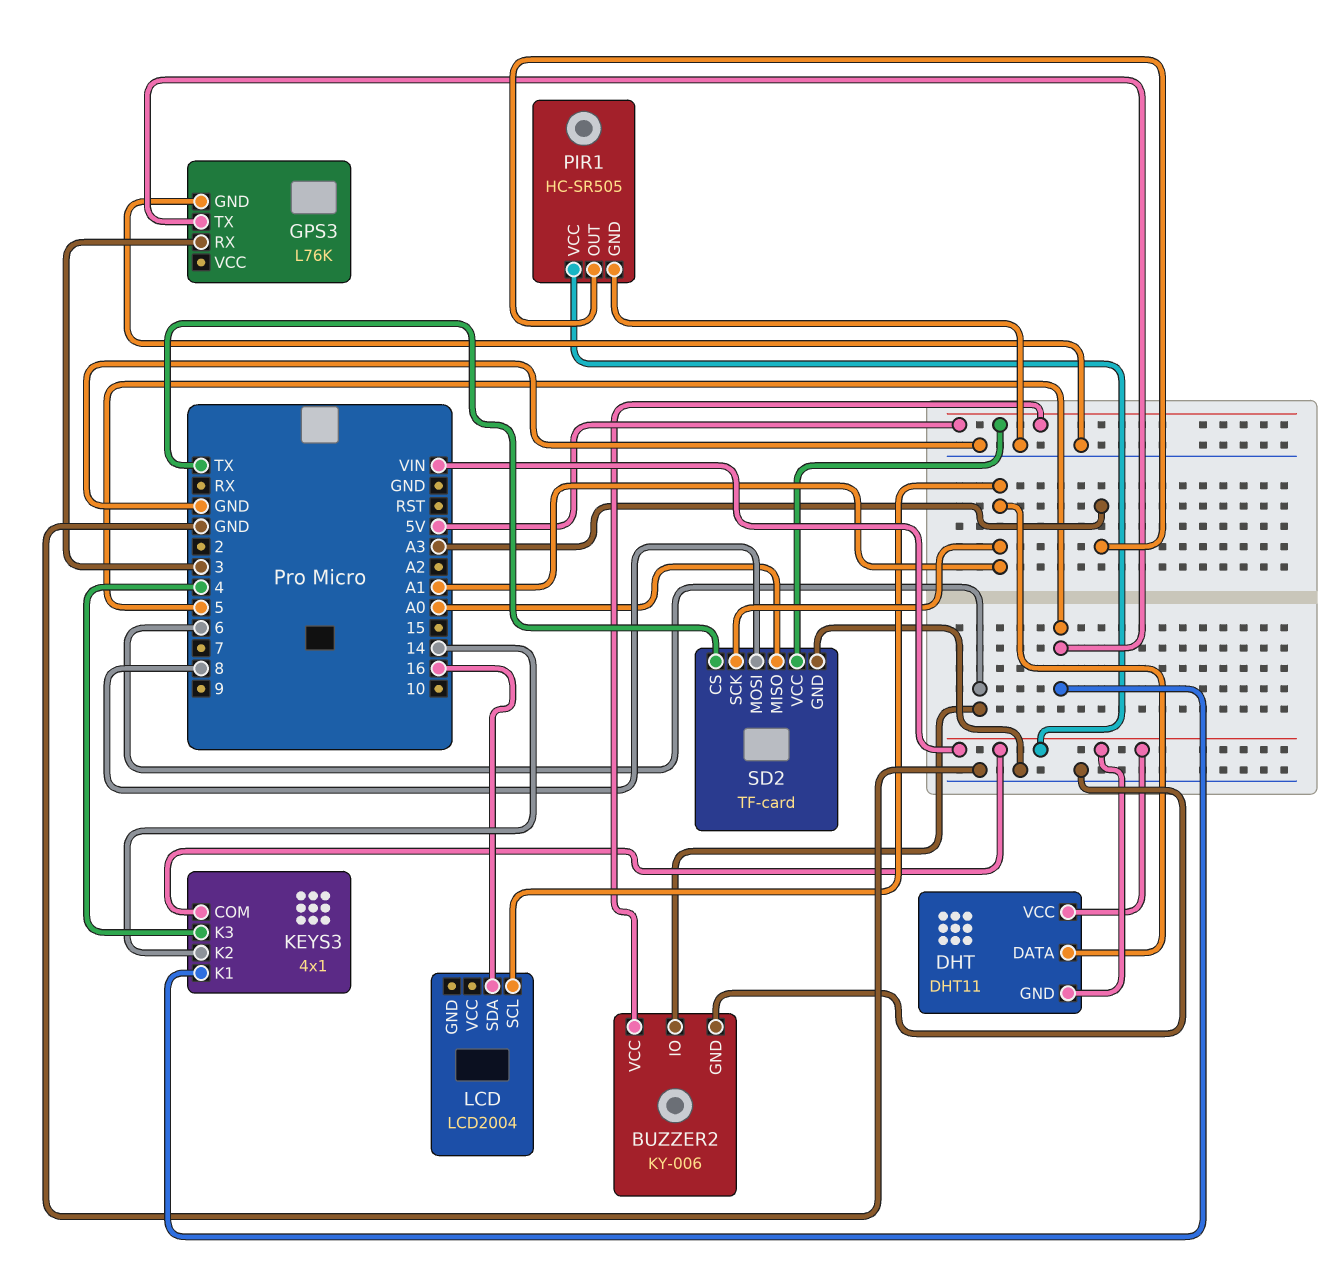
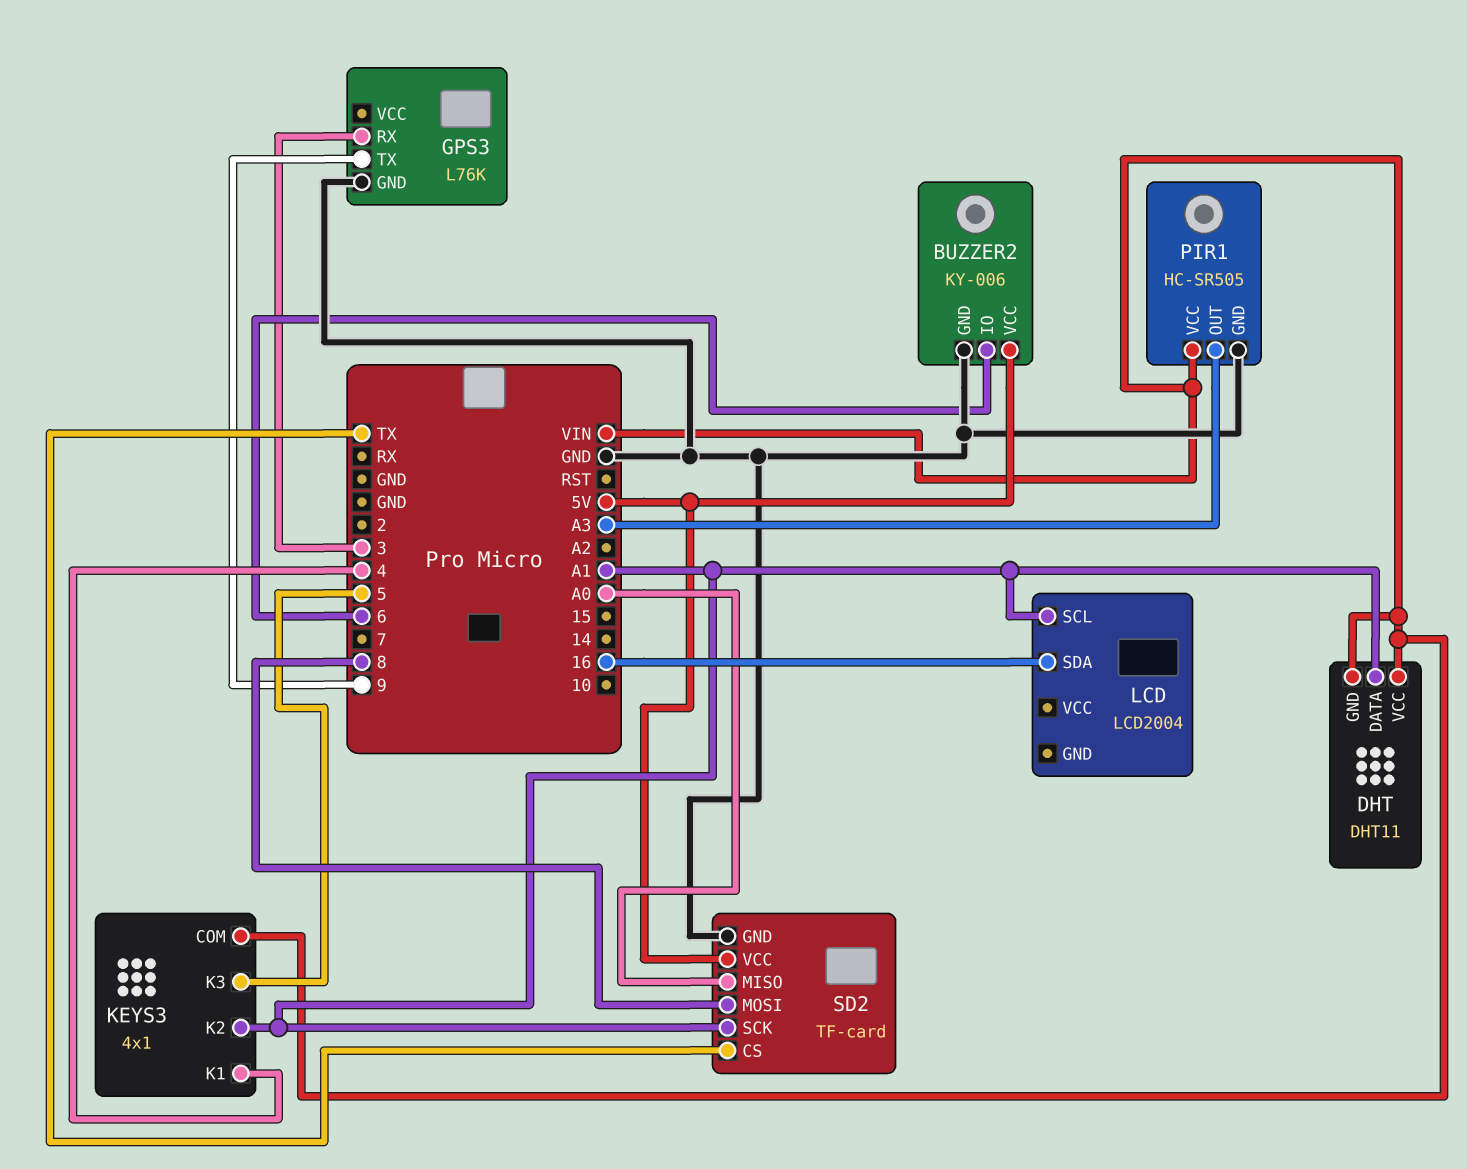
GPS3 pin TX: 5 -> 9
KEYS3 pin K1: 5 -> 4
KEYS3 pin K2: 14 -> A1
KEYS3 pin K3: 4 -> 5

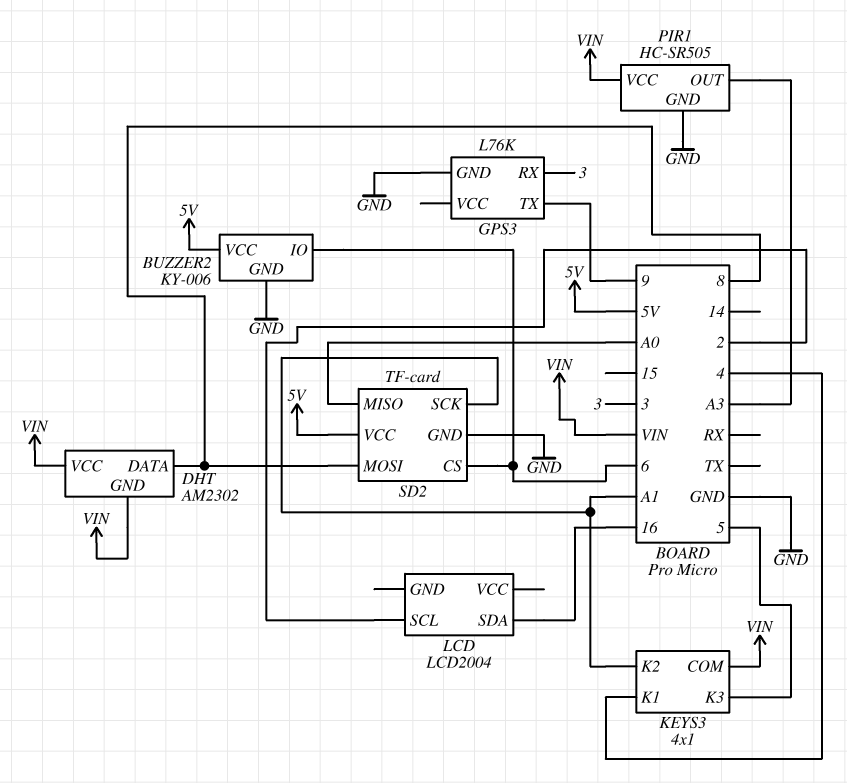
DHT: DHT11 -> AM2302
DHT pin DATA: A1 -> 8
LCD pin SCL: A1 -> 2
SD2 pin CS: TX -> 6

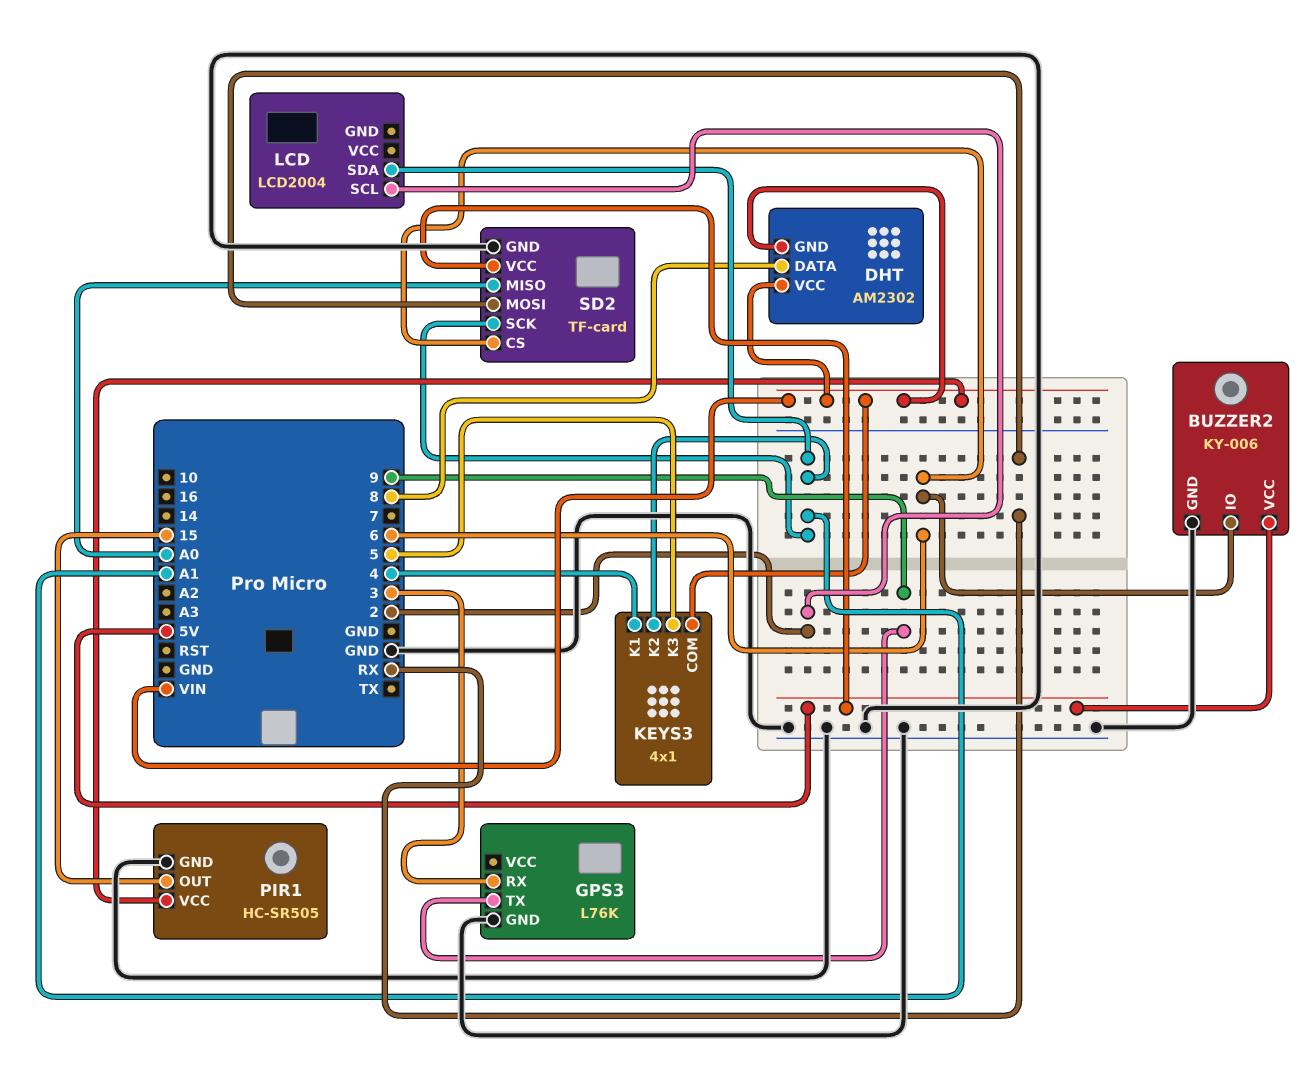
LCD pin SDA: 16 -> A1
PIR1 pin OUT: A3 -> 15
SD2 pin MOSI: 8 -> RX

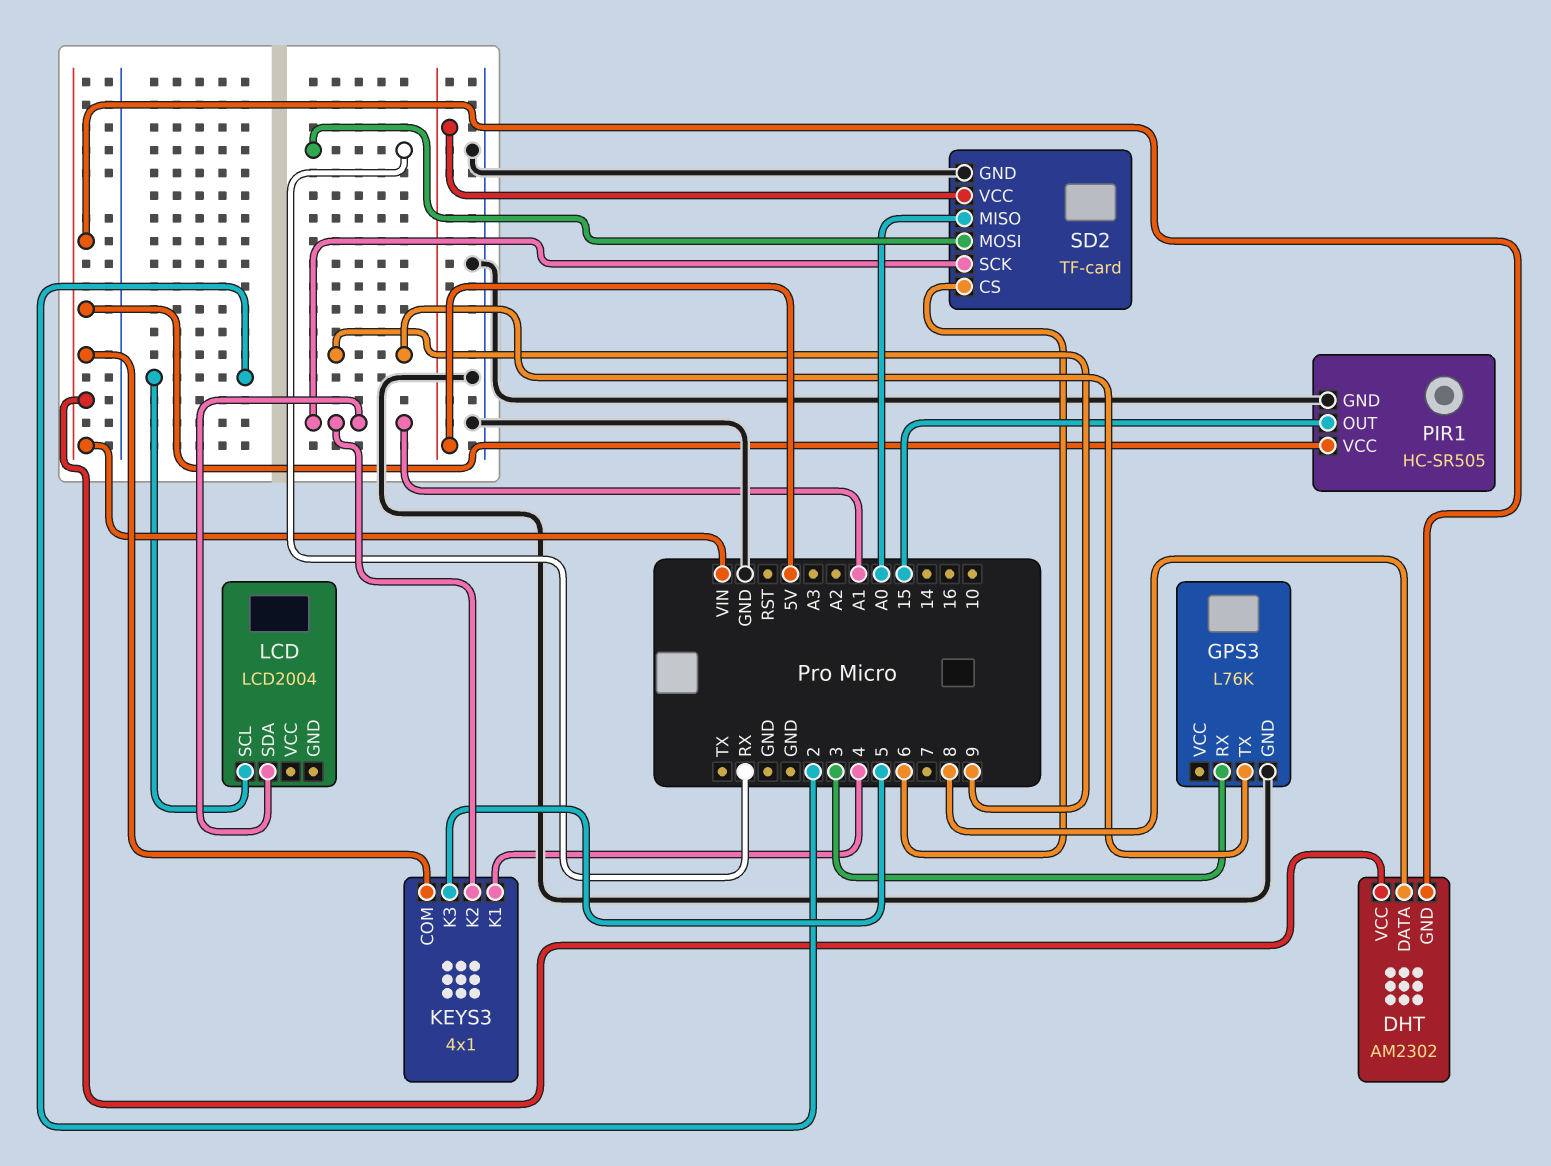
BUZZER2: KY-006 -> none
BUZZER2 pin GND: GND -> none
BUZZER2 pin IO: 6 -> none
BUZZER2 pin VCC: 5V -> none

